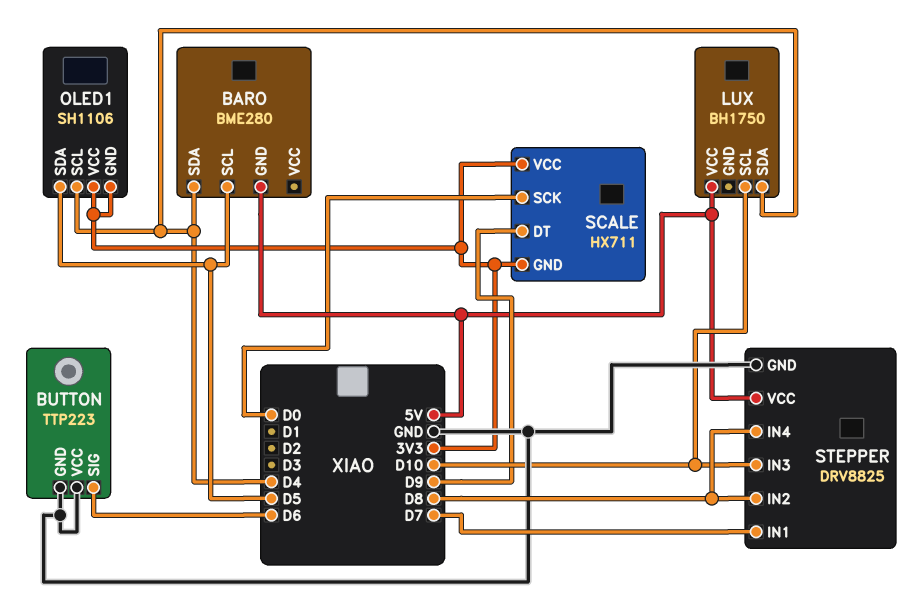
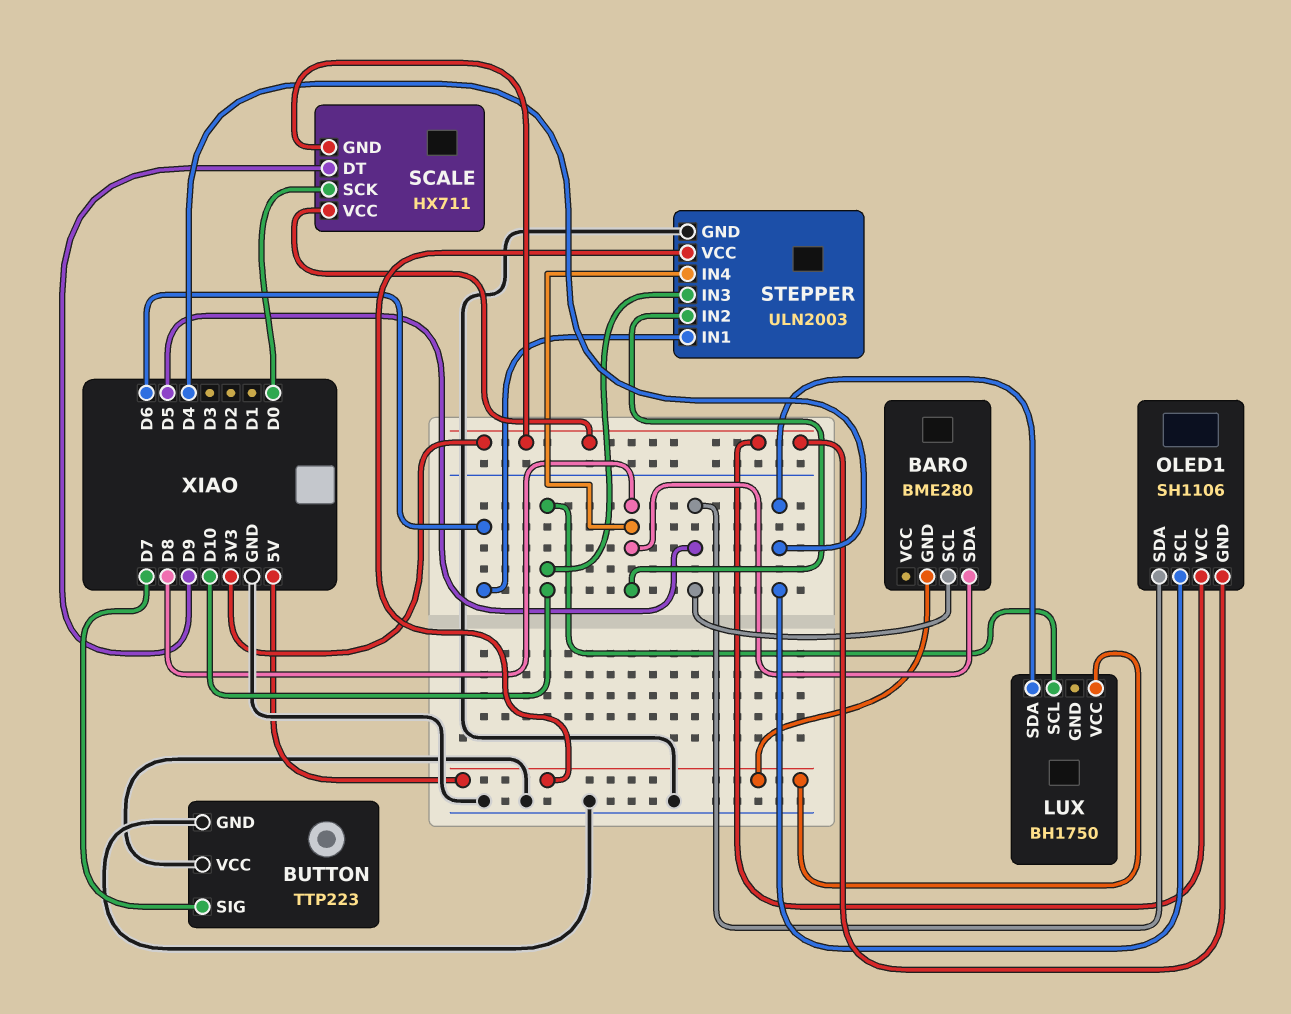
BARO pin SDA: D4 -> D8
BUTTON pin SIG: D6 -> D7
STEPPER: DRV8825 -> ULN2003
STEPPER pin IN1: D7 -> D6

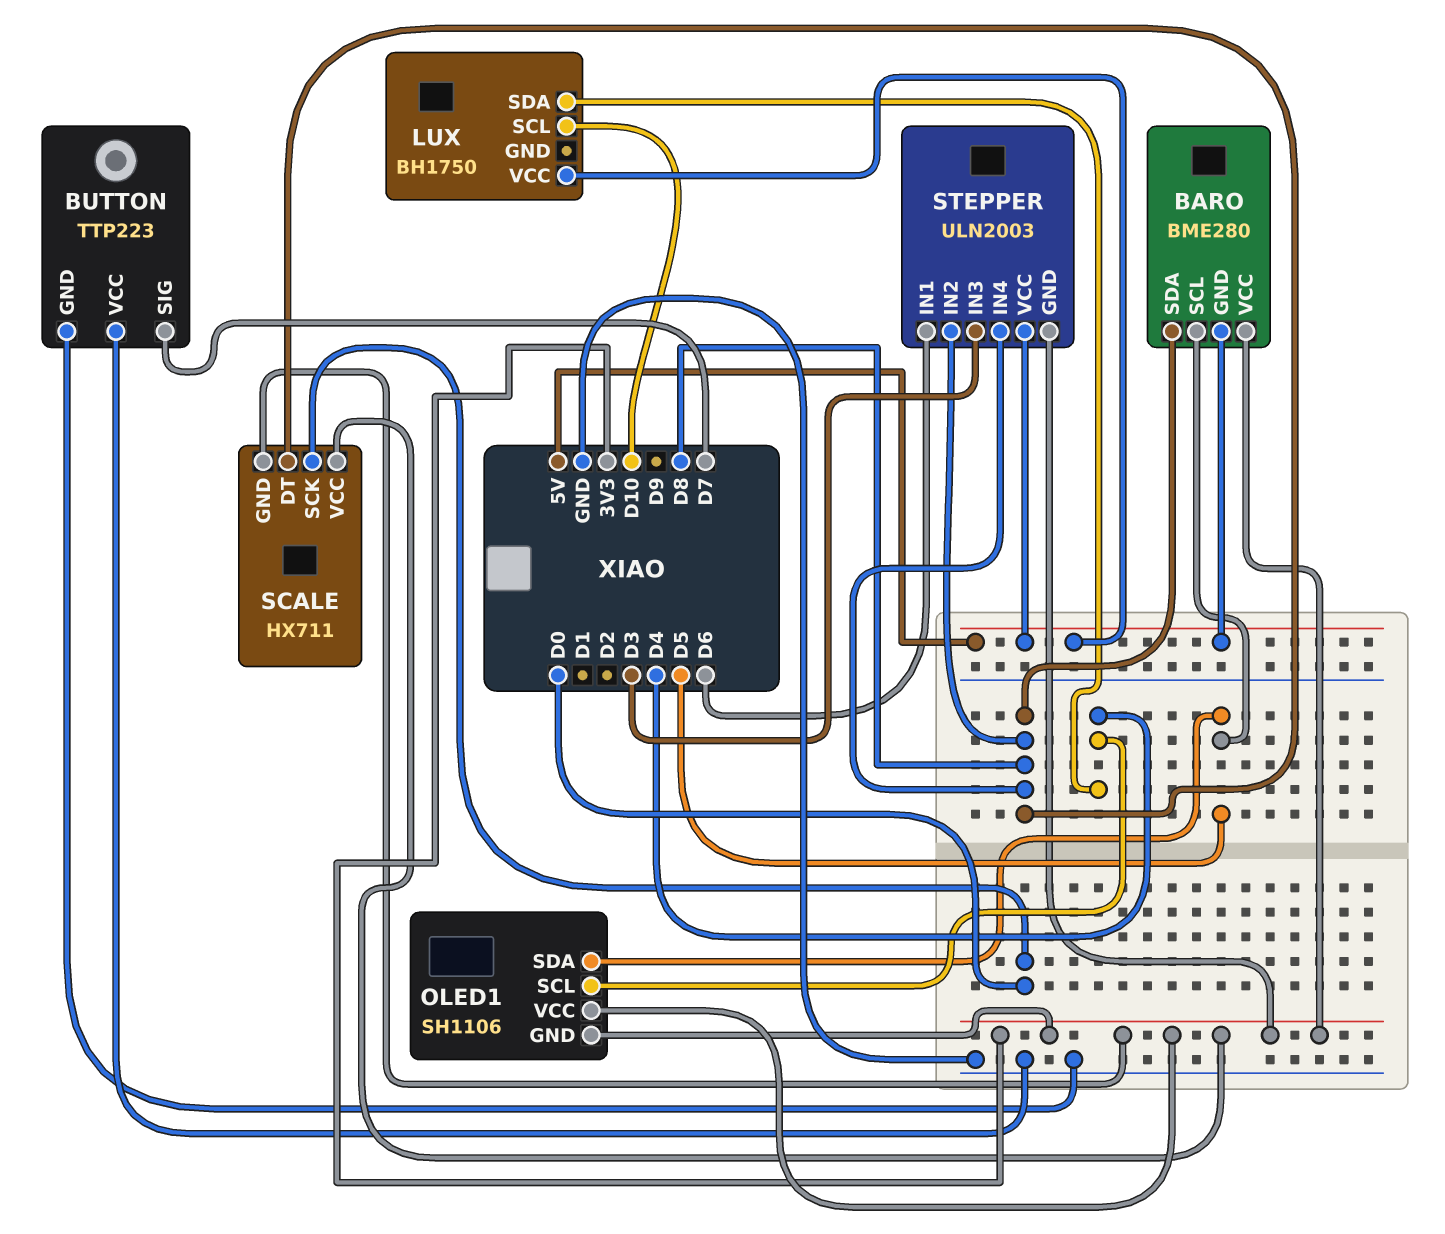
BARO pin VCC: none -> 3V3
SCALE pin DT: D9 -> D8
STEPPER pin GND: GND -> 3V3
STEPPER pin IN3: D10 -> D3

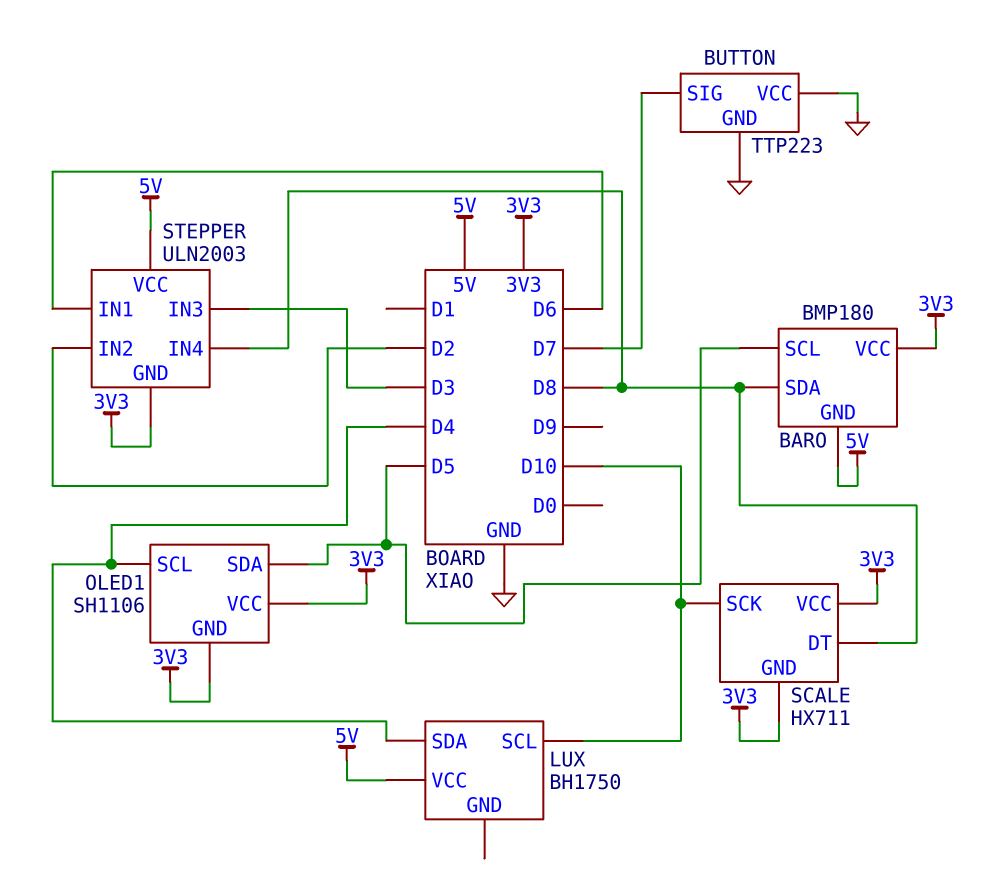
BARO: BME280 -> BMP180
SCALE pin SCK: D0 -> D10
STEPPER pin IN2: D8 -> D2

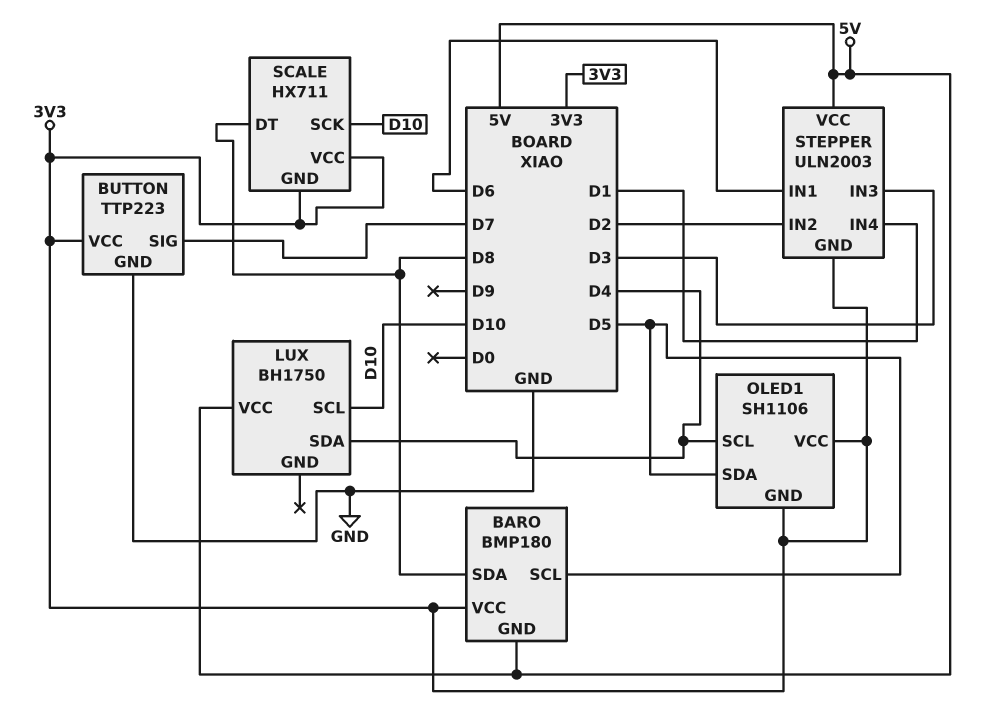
BUTTON pin VCC: GND -> 3V3
STEPPER pin IN4: D8 -> D1

